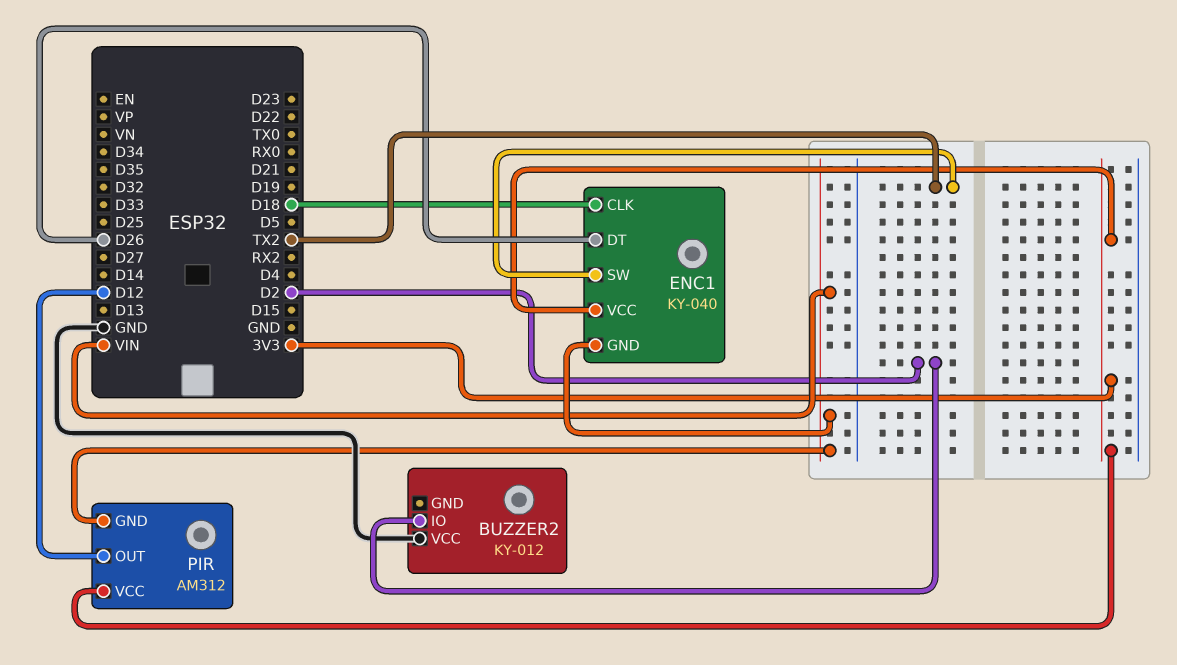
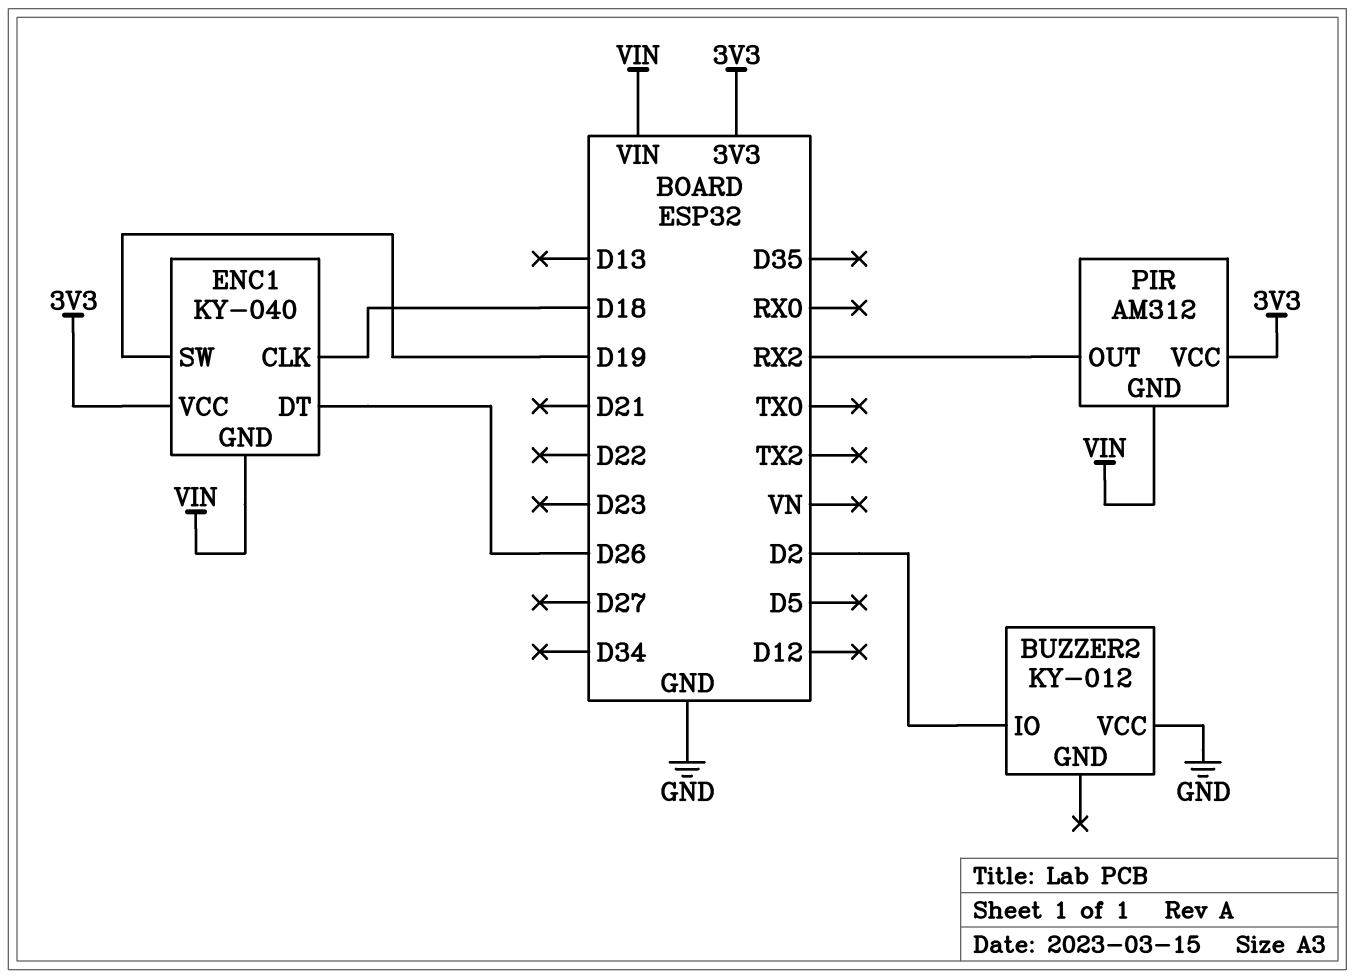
ENC1 pin SW: TX2 -> D19
PIR pin OUT: D12 -> RX2

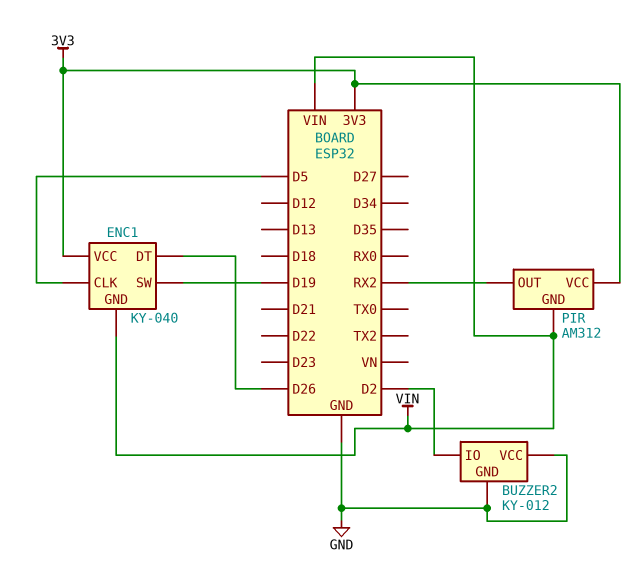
BUZZER2 pin GND: none -> GND
ENC1 pin CLK: D18 -> D5

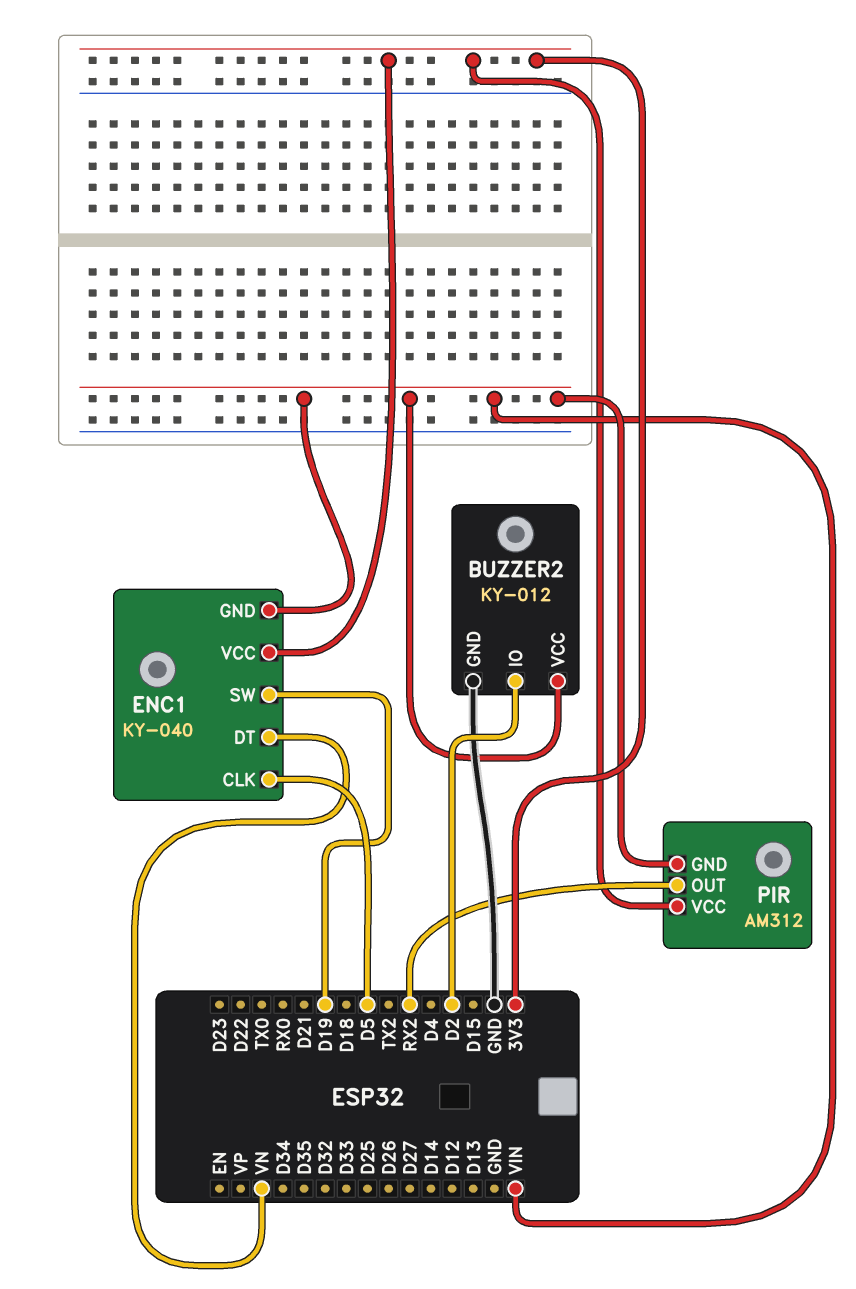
BUZZER2 pin VCC: GND -> VIN
ENC1 pin DT: D26 -> VN

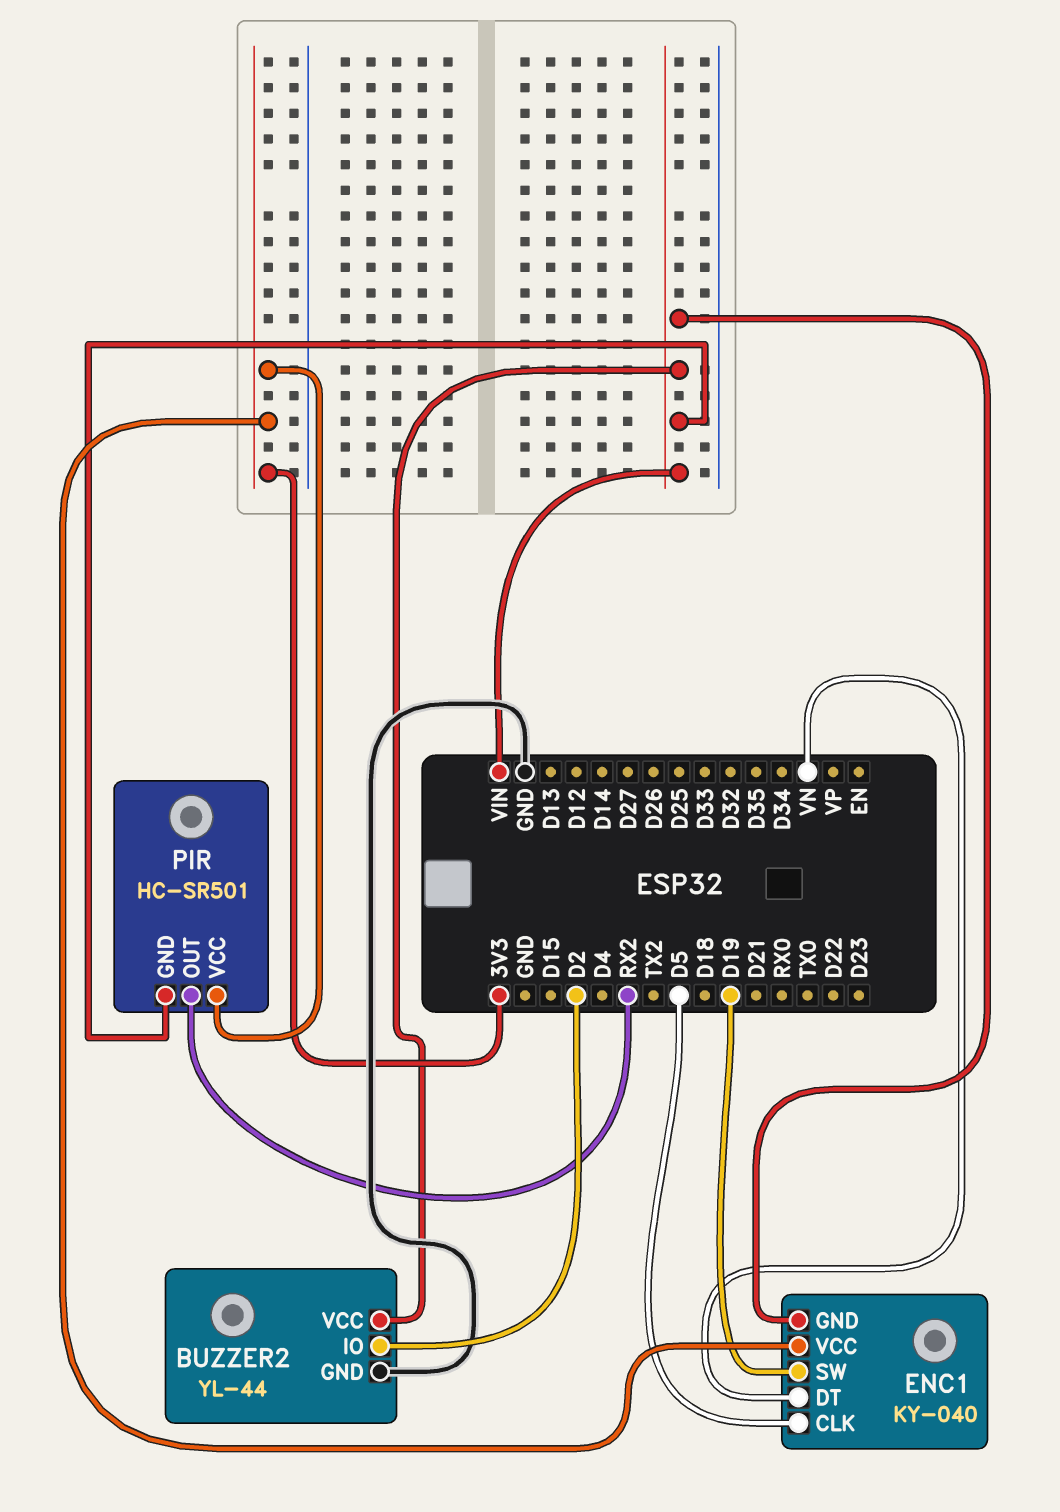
BUZZER2: KY-012 -> YL-44
PIR: AM312 -> HC-SR501

